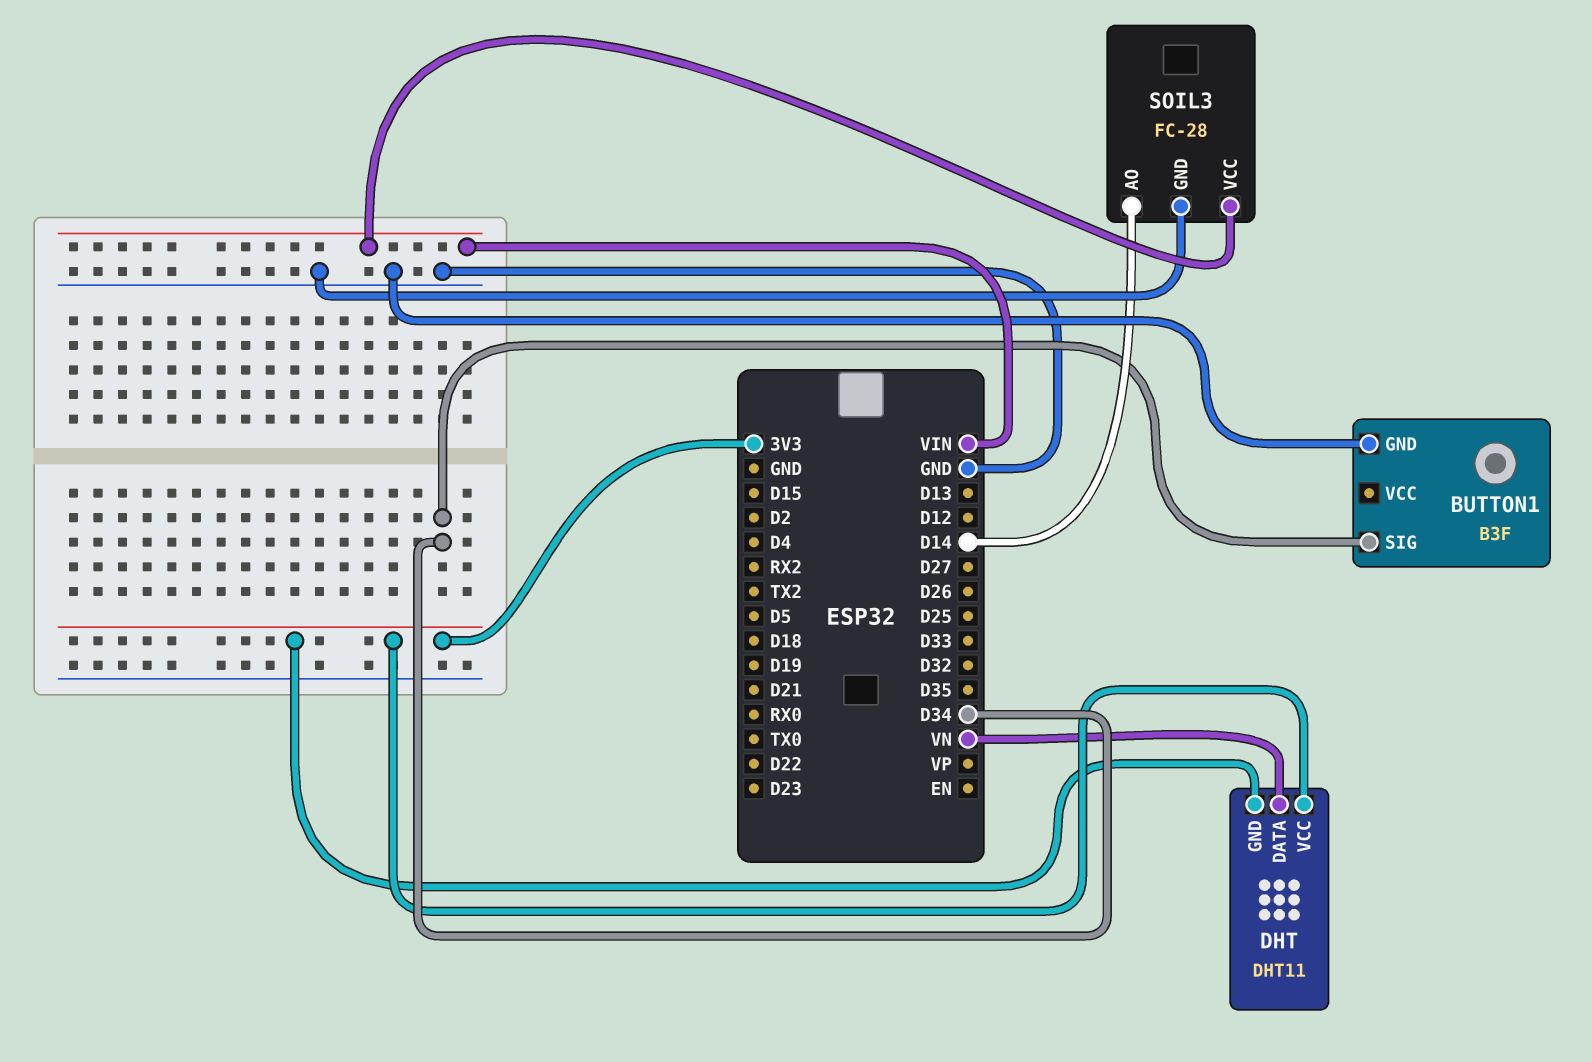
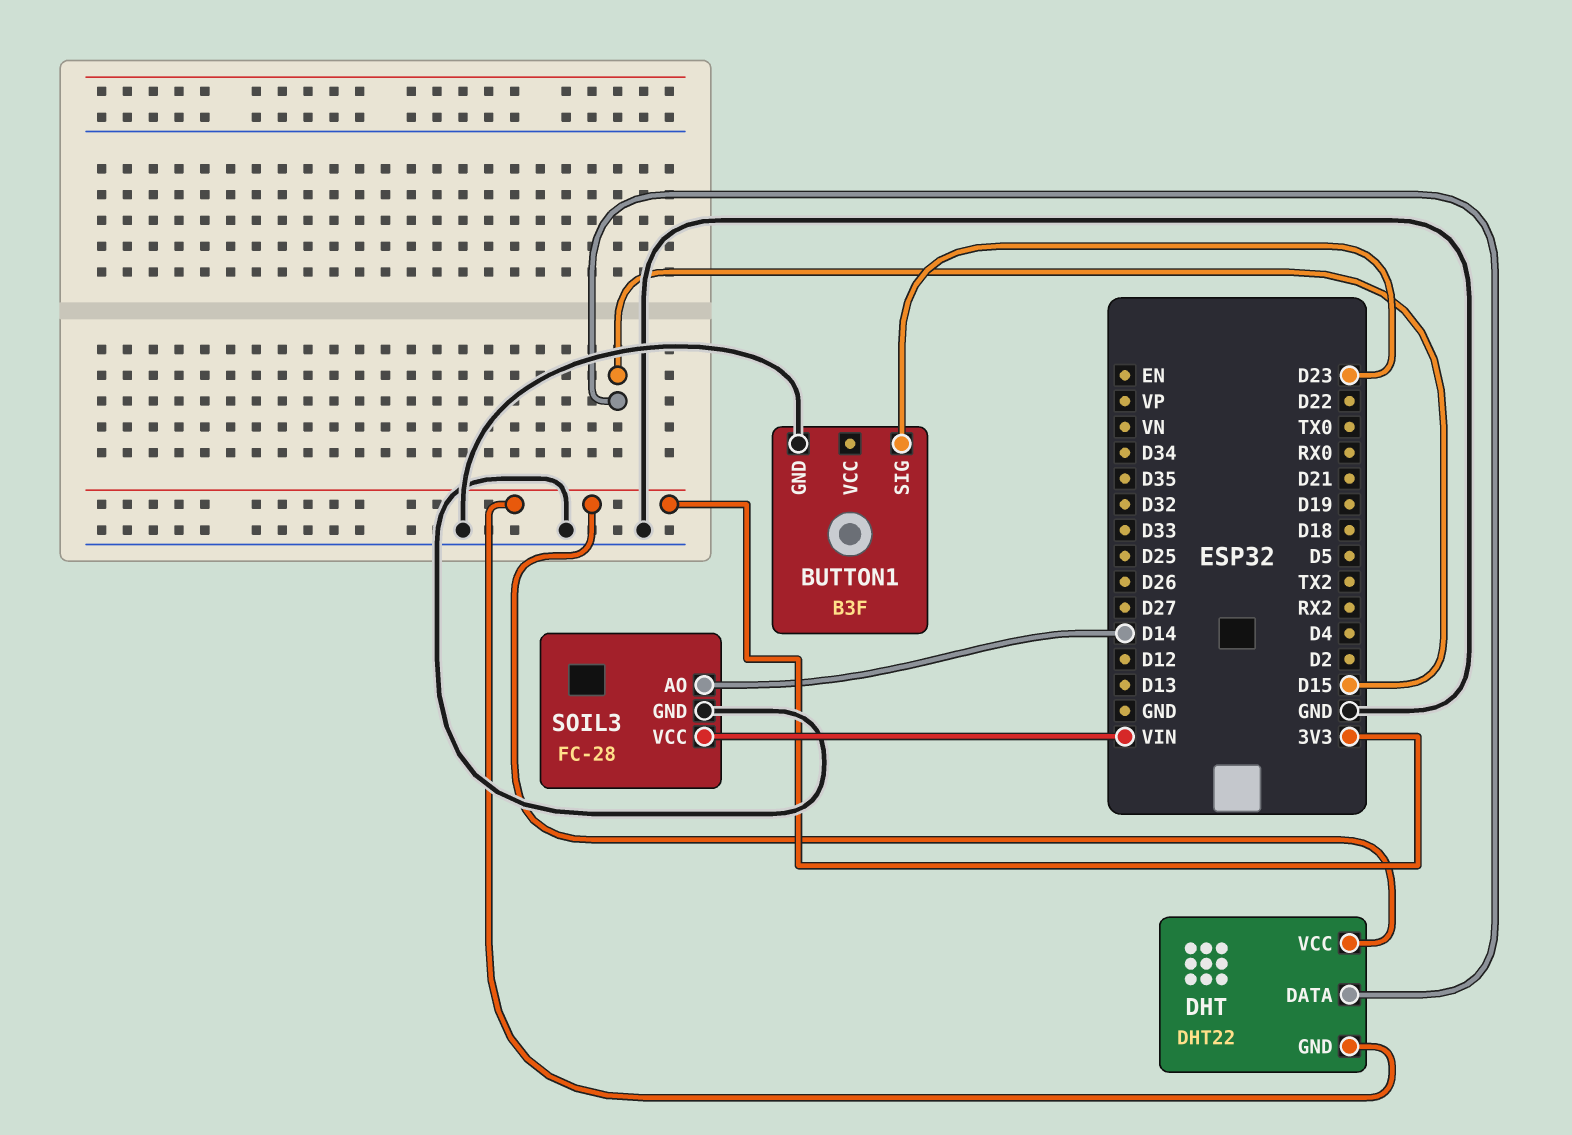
BUTTON1 pin SIG: D34 -> D23
DHT: DHT11 -> DHT22
DHT pin DATA: VN -> D15

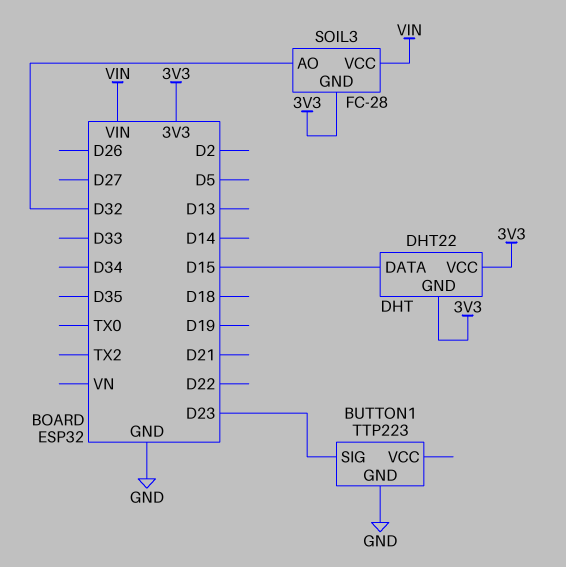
BUTTON1: B3F -> TTP223
SOIL3 pin AO: D14 -> D32
SOIL3 pin GND: GND -> 3V3

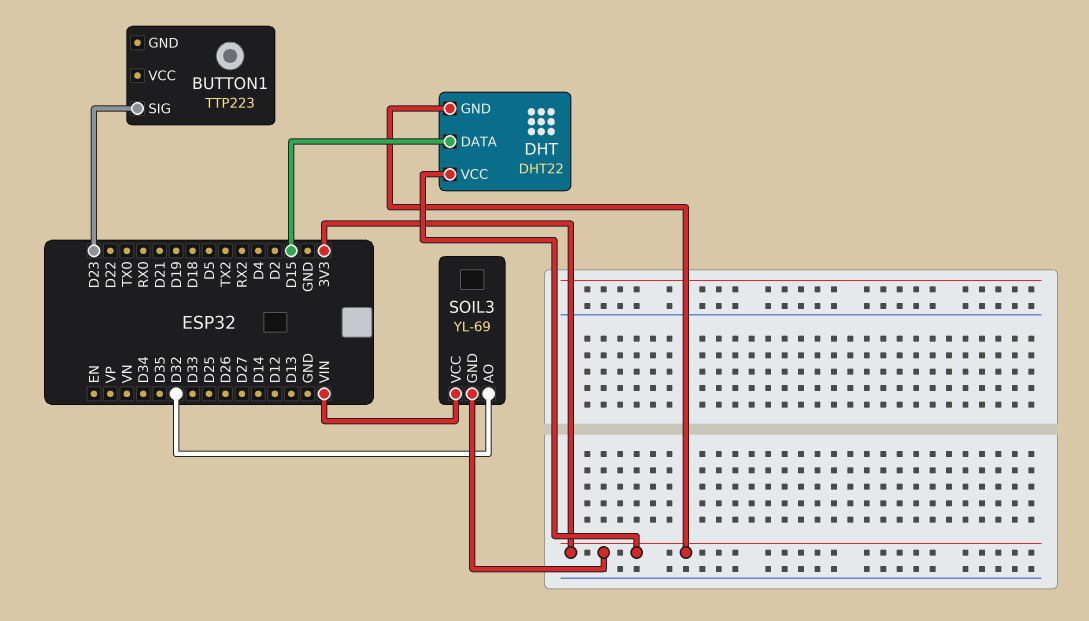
BUTTON1 pin GND: GND -> none
SOIL3: FC-28 -> YL-69

